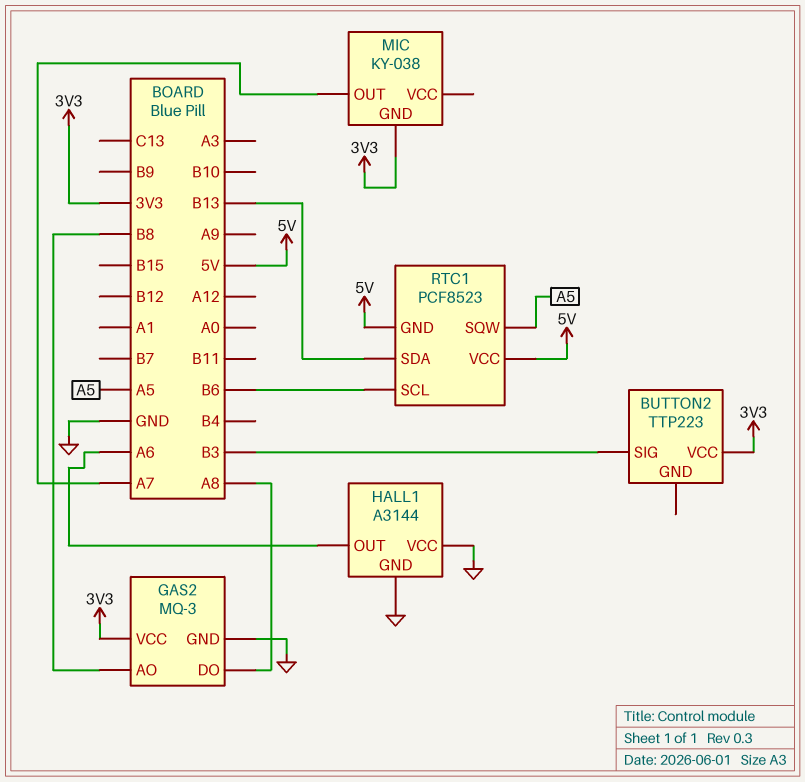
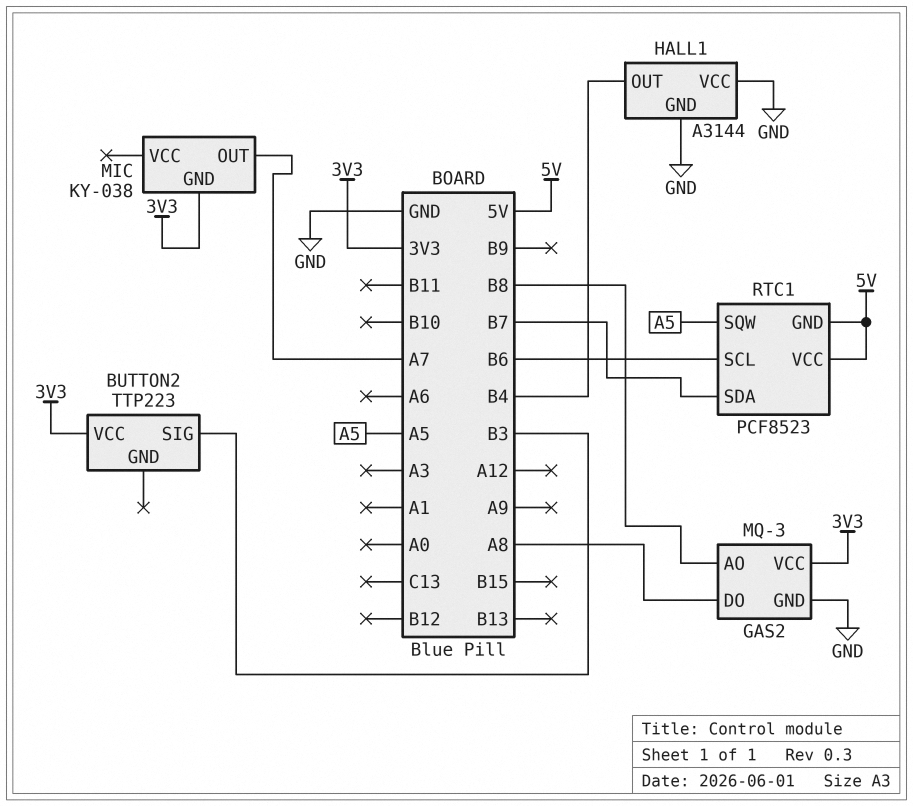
HALL1 pin OUT: A6 -> B4
RTC1 pin SDA: B13 -> B7

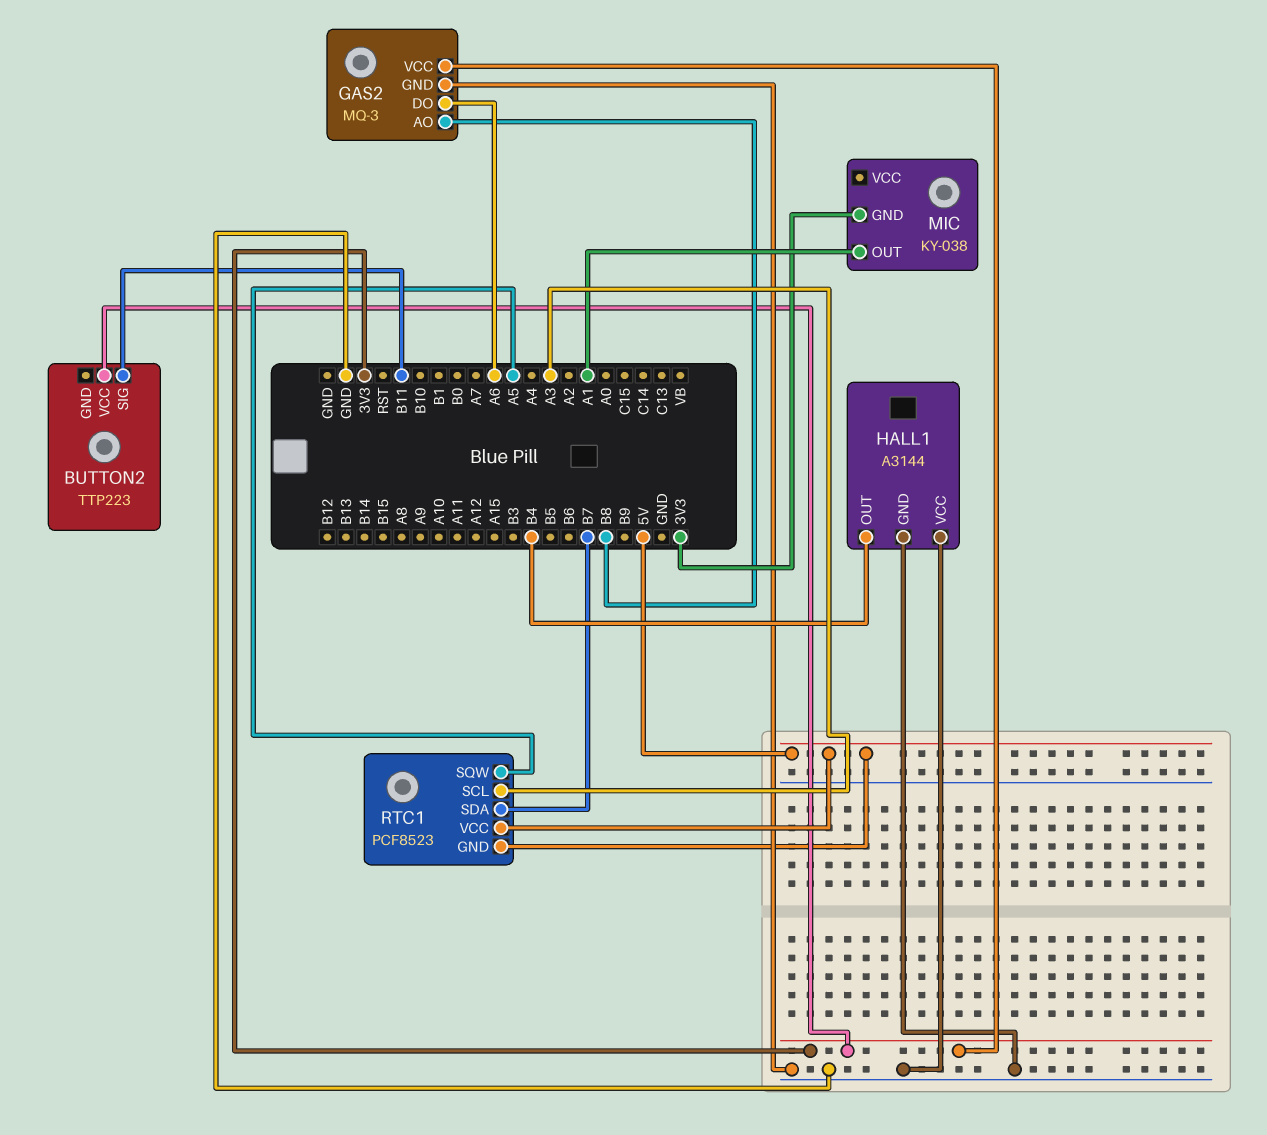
BUTTON2 pin SIG: B3 -> B11
GAS2 pin DO: A8 -> A6
MIC pin OUT: A7 -> A1
RTC1 pin SCL: B6 -> A3

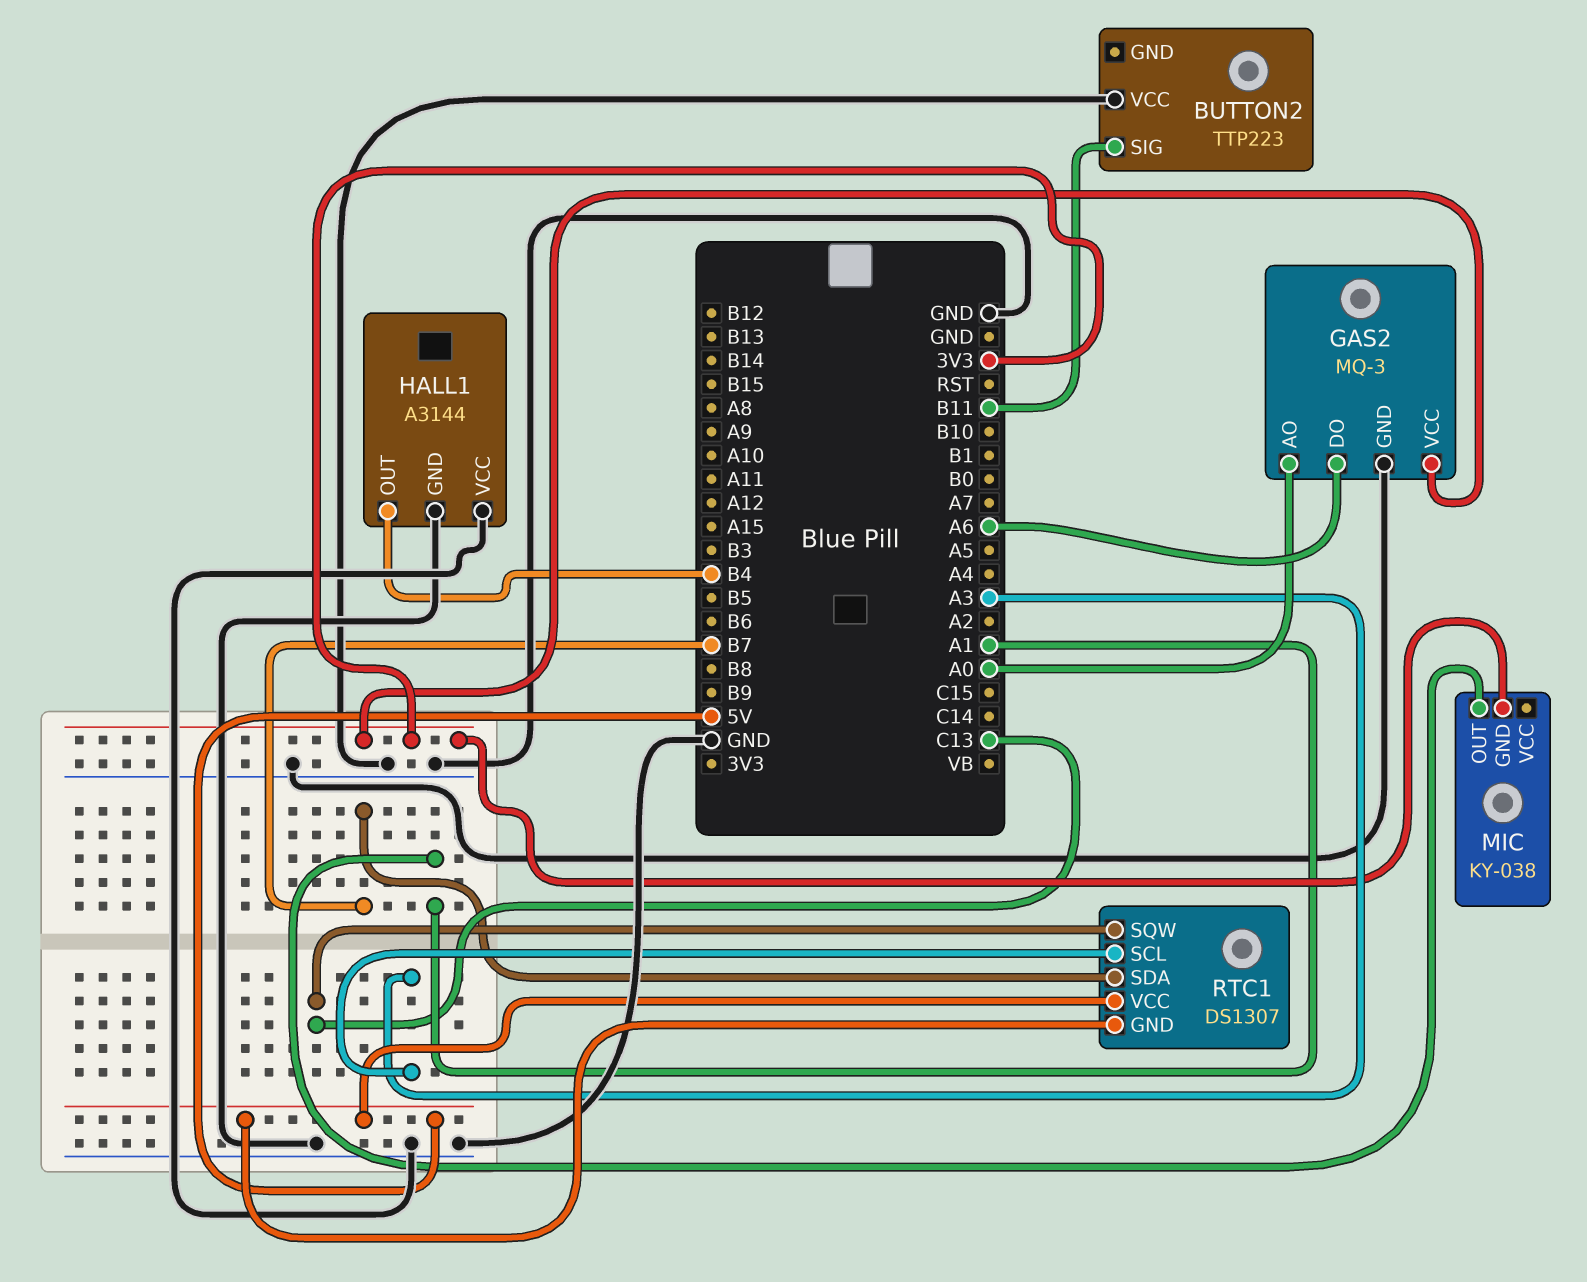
BUTTON2 pin VCC: 3V3 -> GND
GAS2 pin AO: B8 -> A0
RTC1: PCF8523 -> DS1307
RTC1 pin SQW: A5 -> C13

